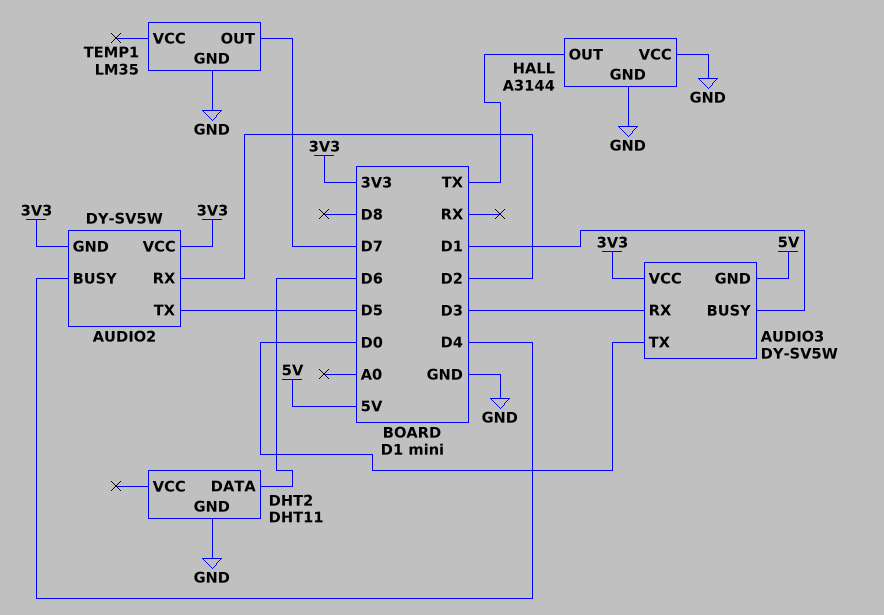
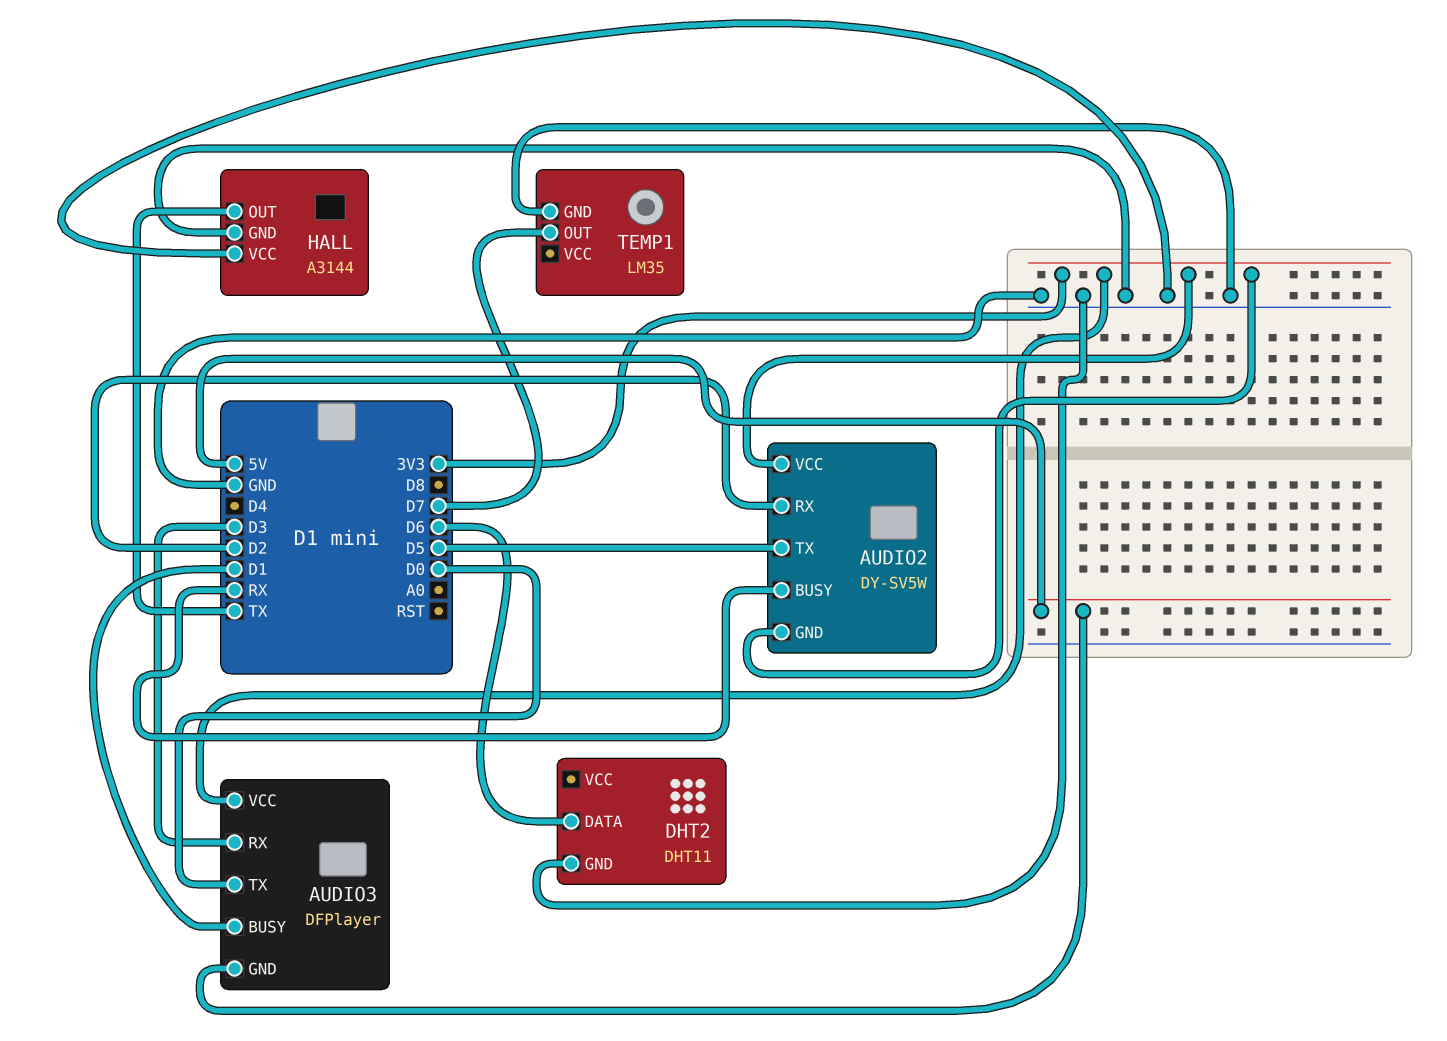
AUDIO2 pin BUSY: D4 -> RX
AUDIO3: DY-SV5W -> DFPlayer

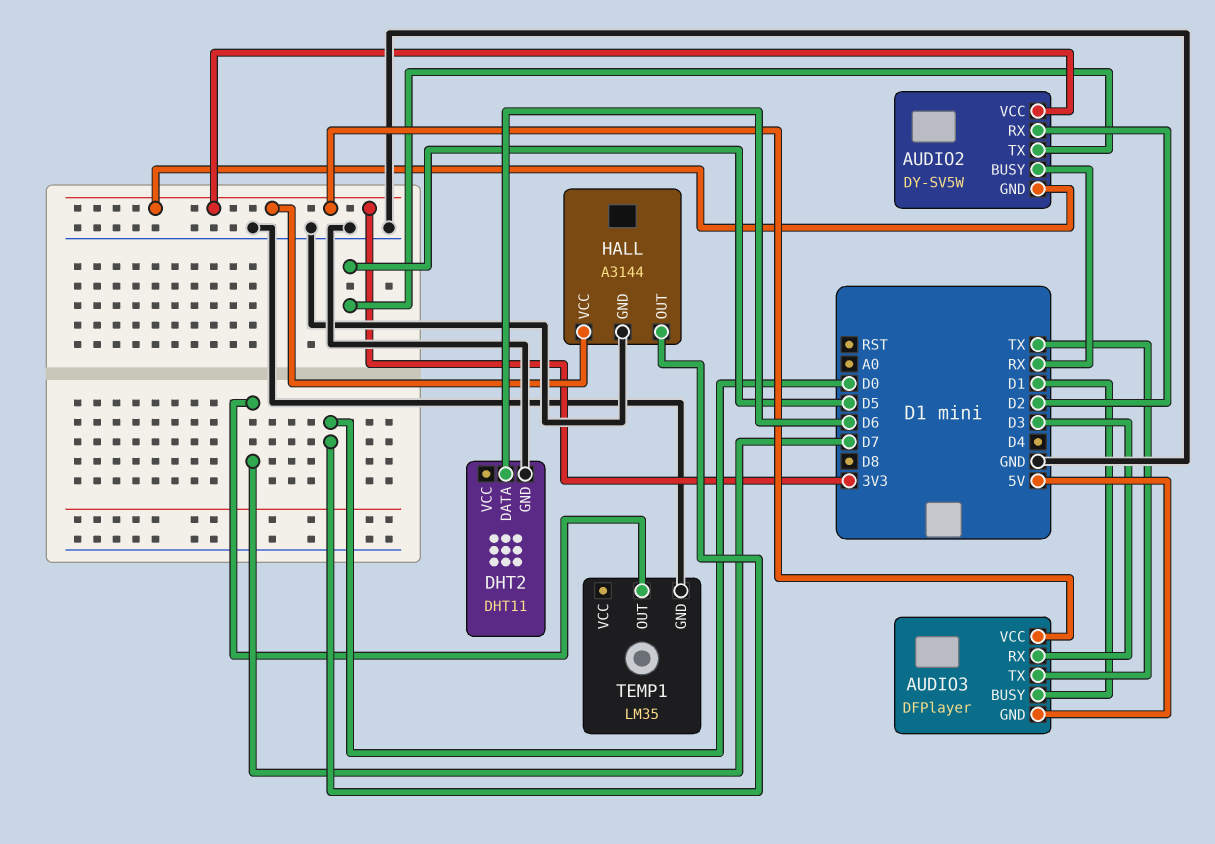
AUDIO3 pin TX: D0 -> TX
HALL pin OUT: TX -> D0
HALL pin VCC: GND -> 3V3

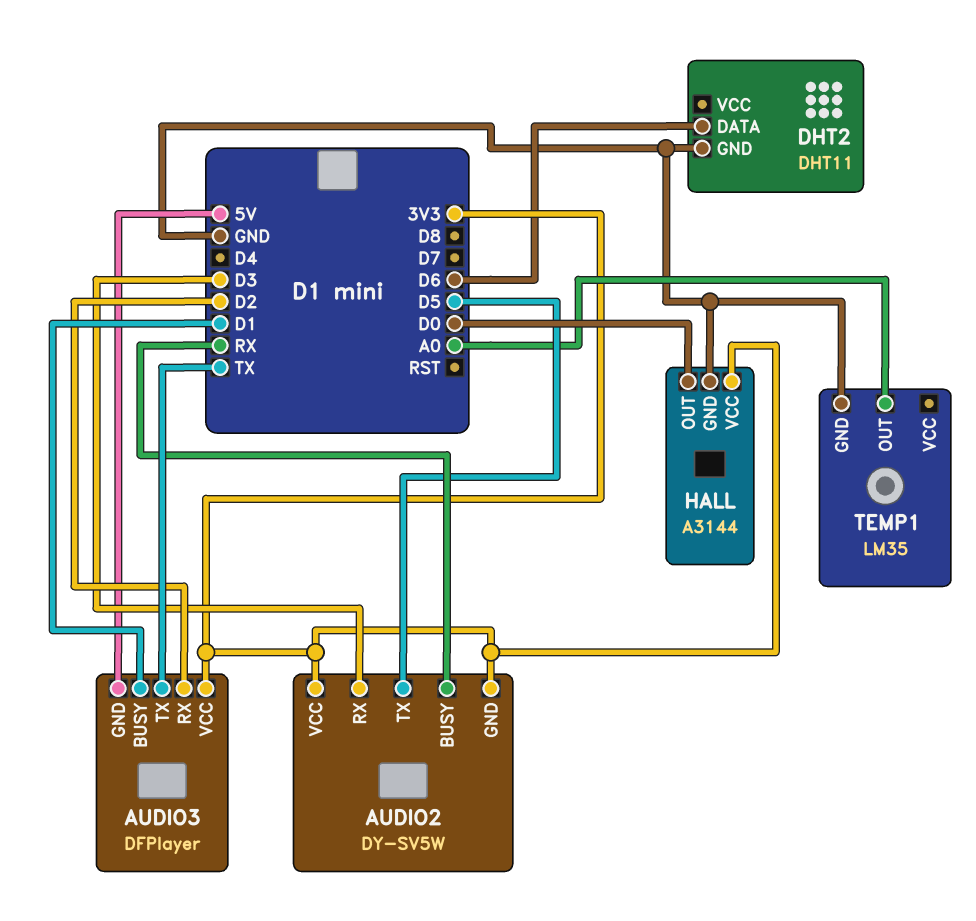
AUDIO2 pin RX: D2 -> D3
AUDIO3 pin RX: D3 -> D2
TEMP1 pin OUT: D7 -> A0

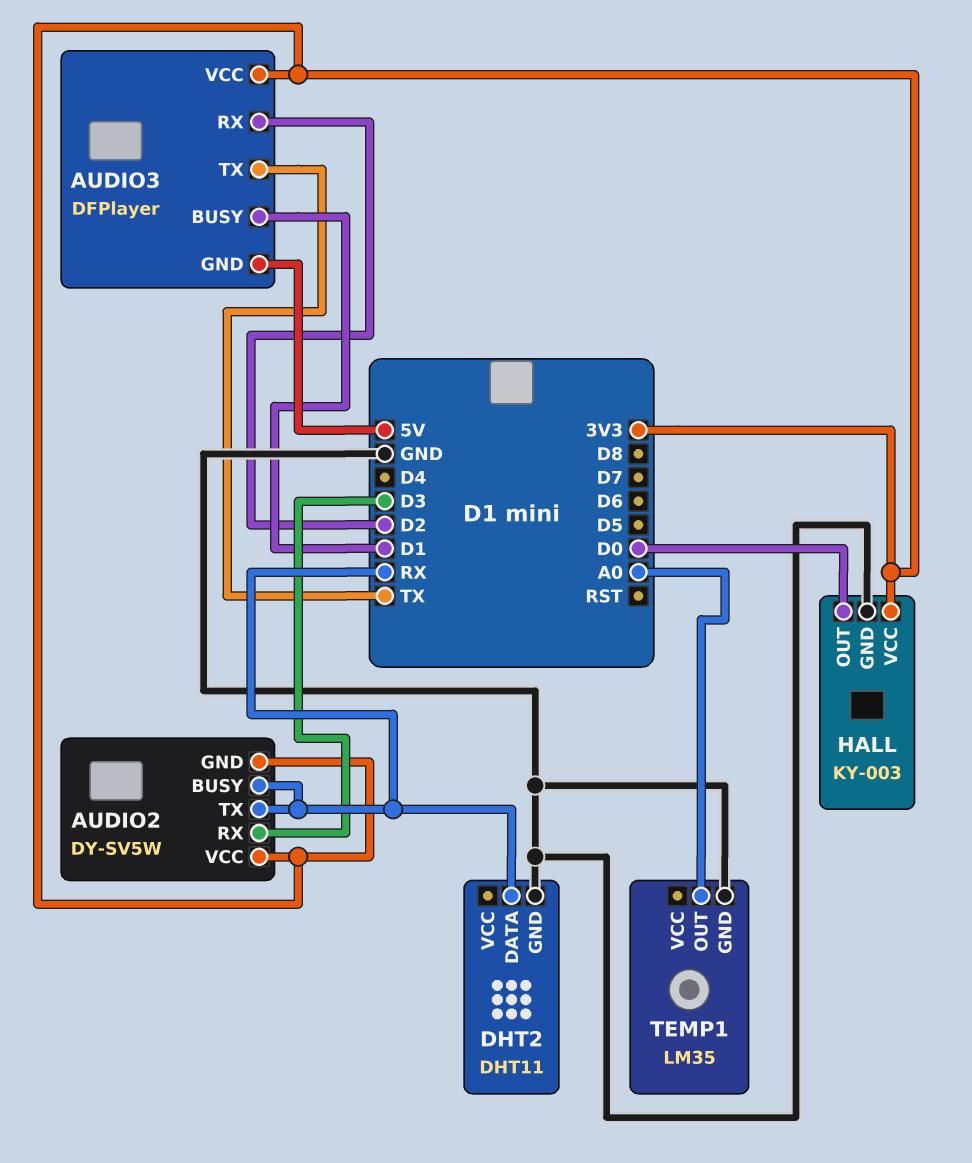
AUDIO2 pin TX: D5 -> RX
DHT2 pin DATA: D6 -> RX
HALL: A3144 -> KY-003

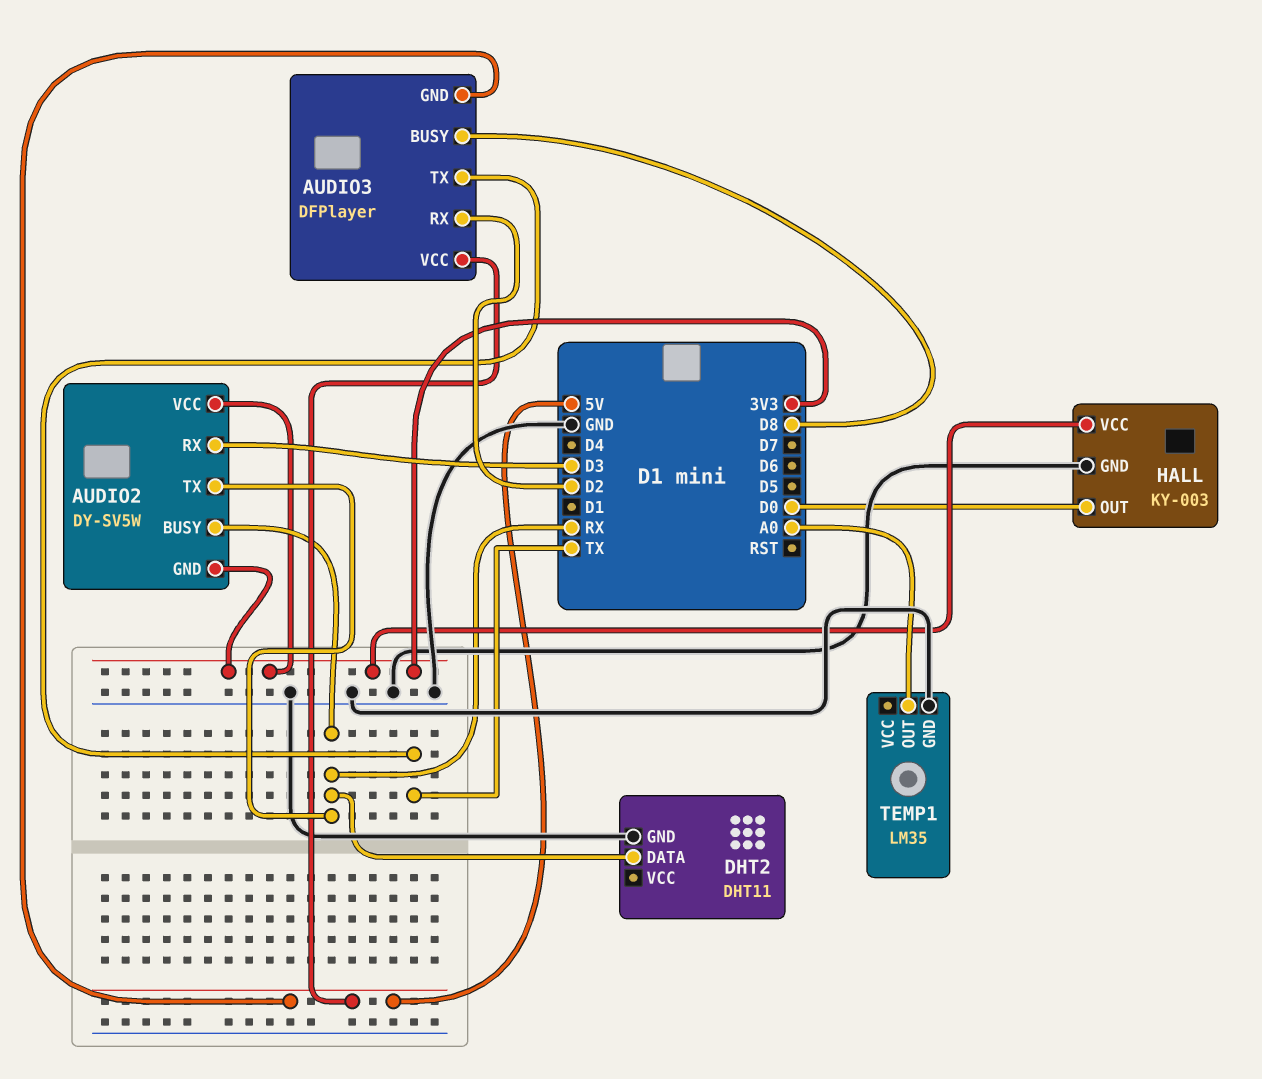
AUDIO3 pin BUSY: D1 -> D8
AUDIO3 pin VCC: 3V3 -> 5V

